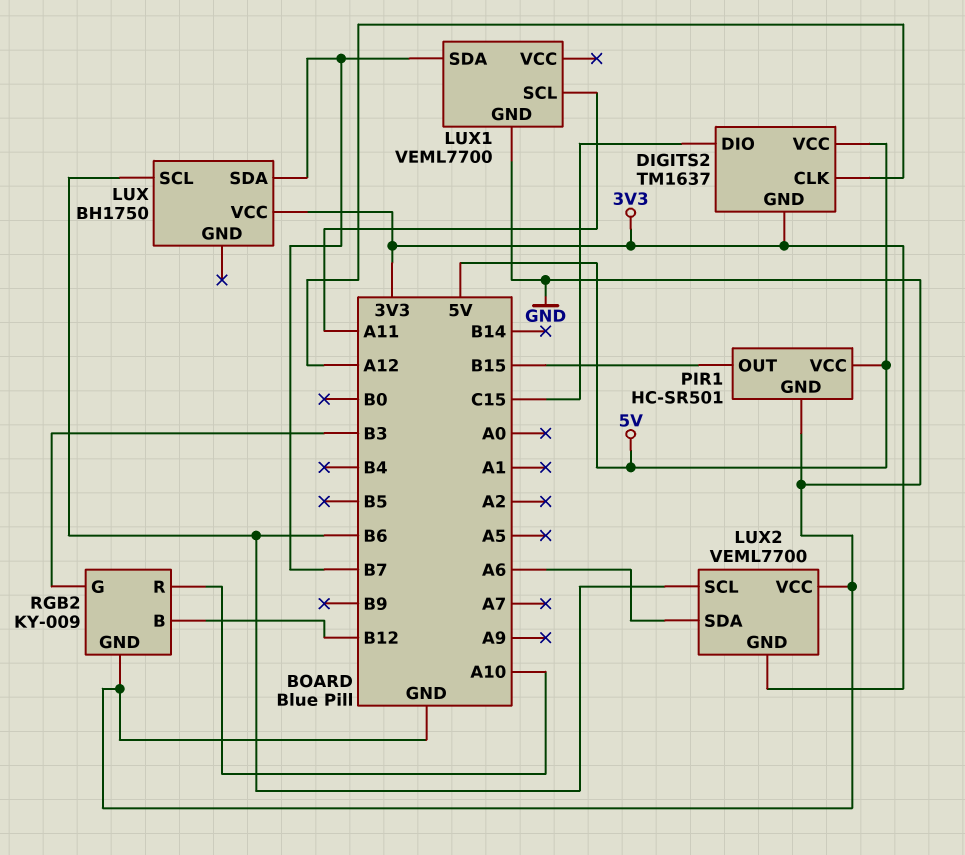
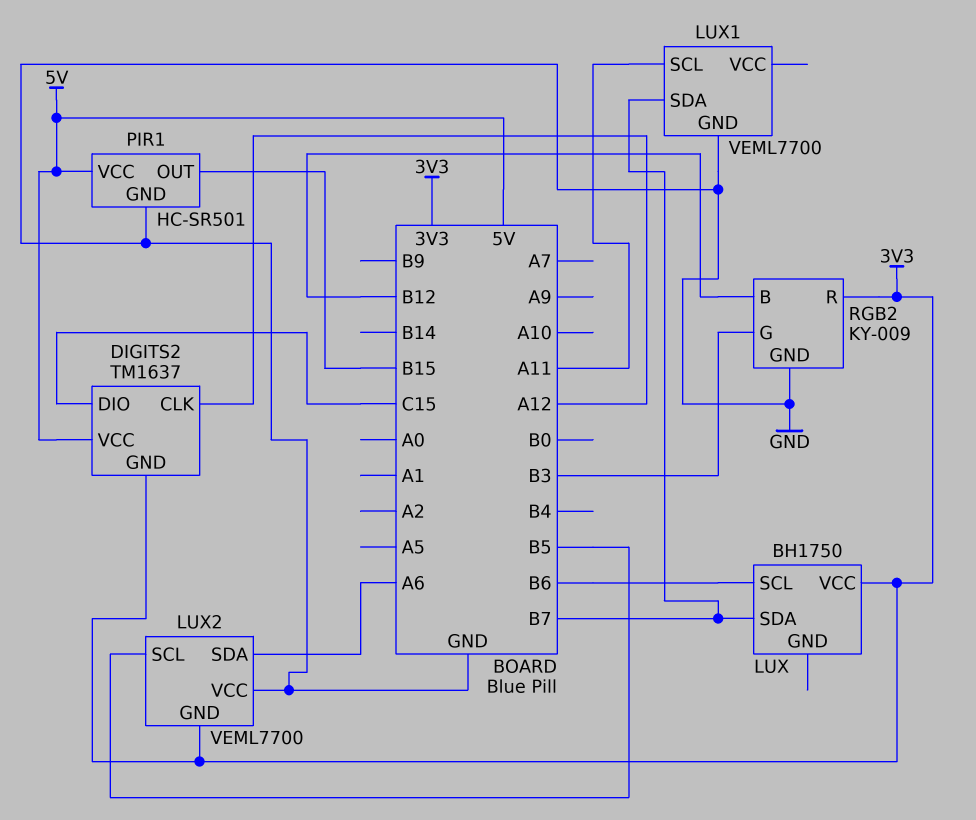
LUX2 pin SCL: B6 -> B5
RGB2 pin R: A10 -> 3V3

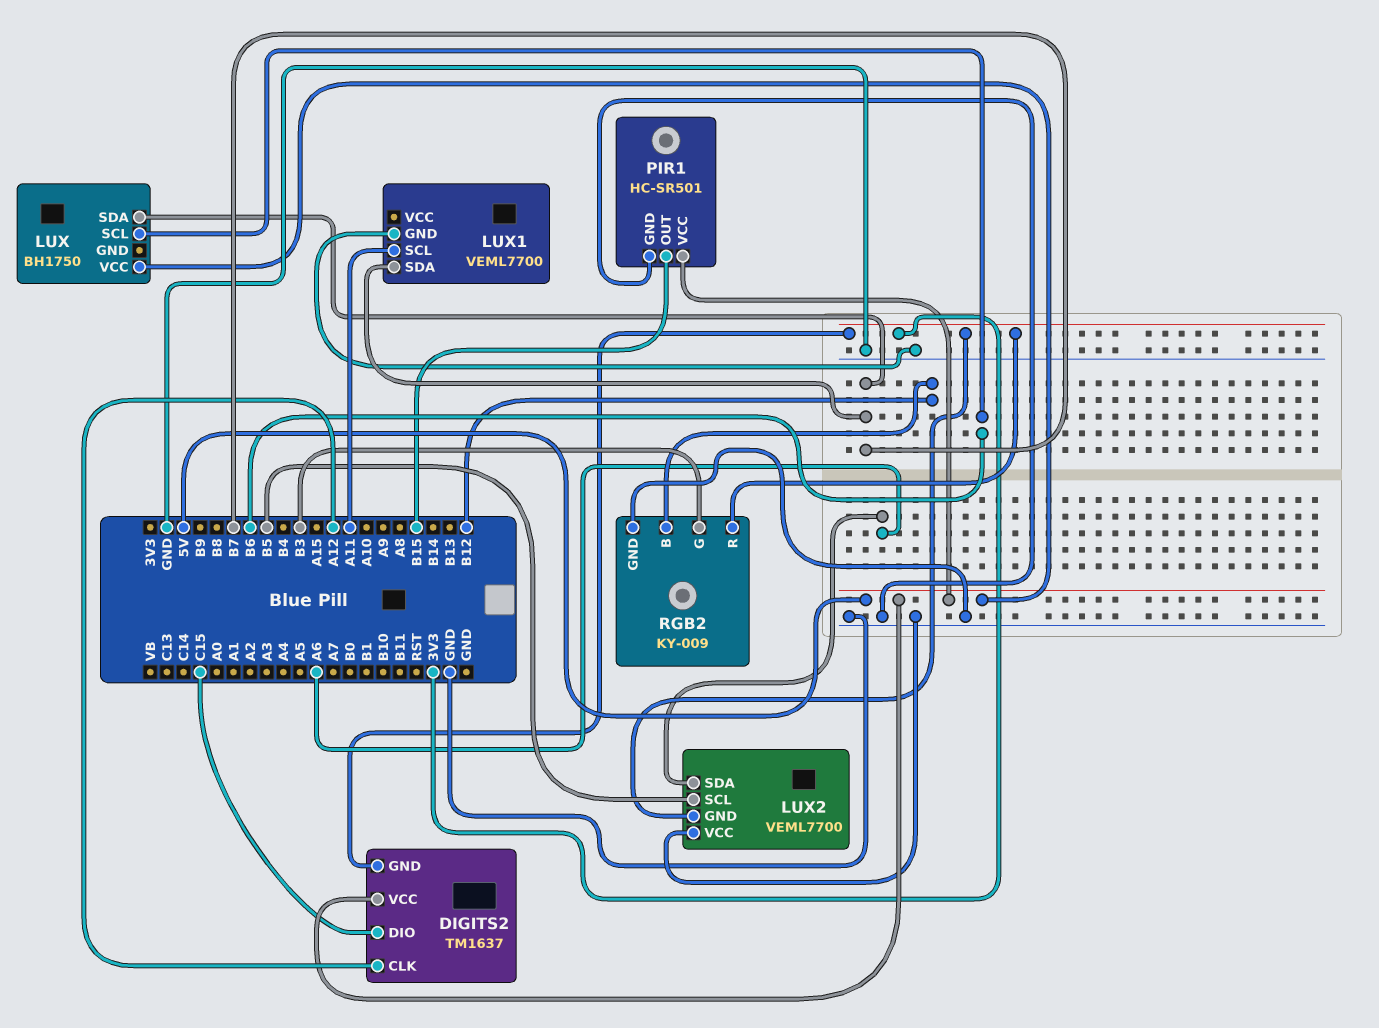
LUX pin VCC: 3V3 -> 5V

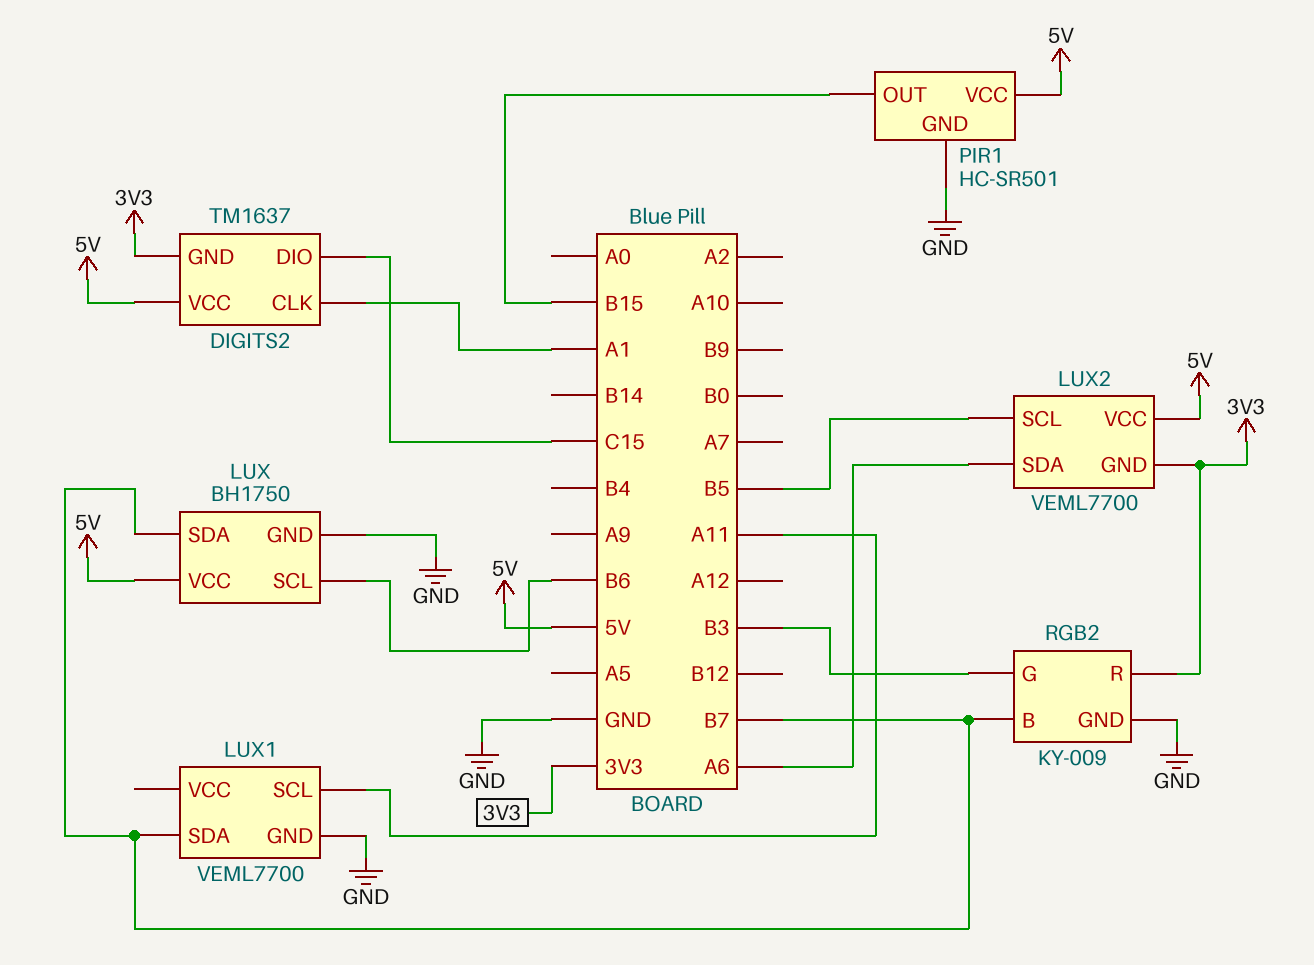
DIGITS2 pin CLK: A12 -> A1
LUX pin GND: none -> GND
LUX2 pin VCC: GND -> 5V
RGB2 pin B: B12 -> B7

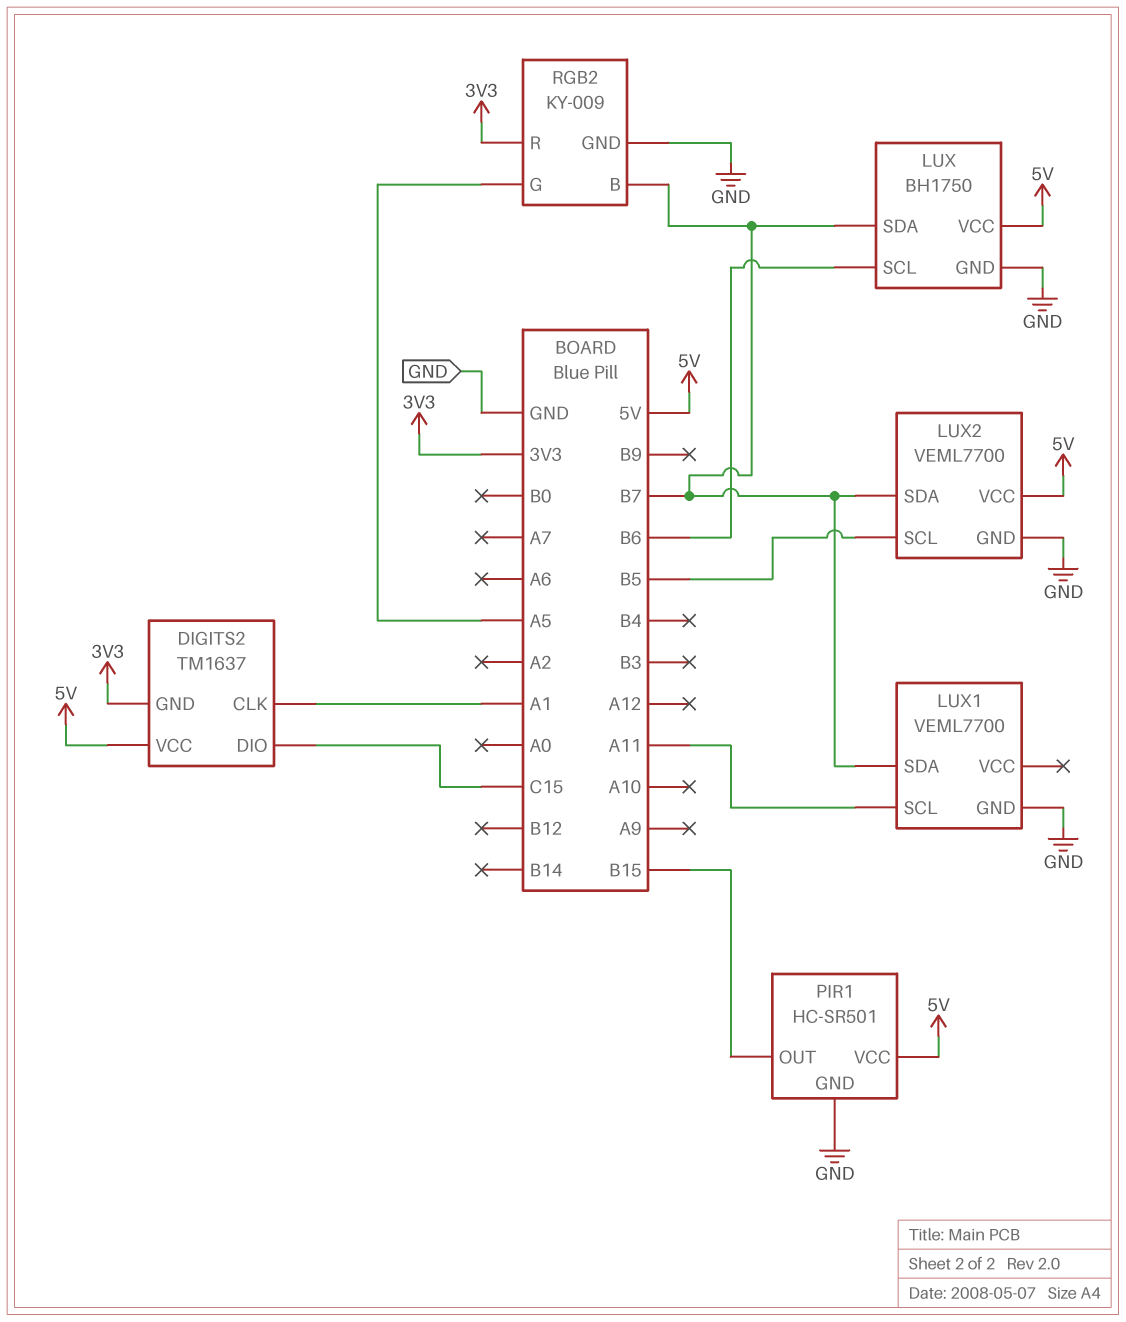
LUX2 pin GND: 3V3 -> GND
LUX2 pin SDA: A6 -> B7
RGB2 pin G: B3 -> A5

